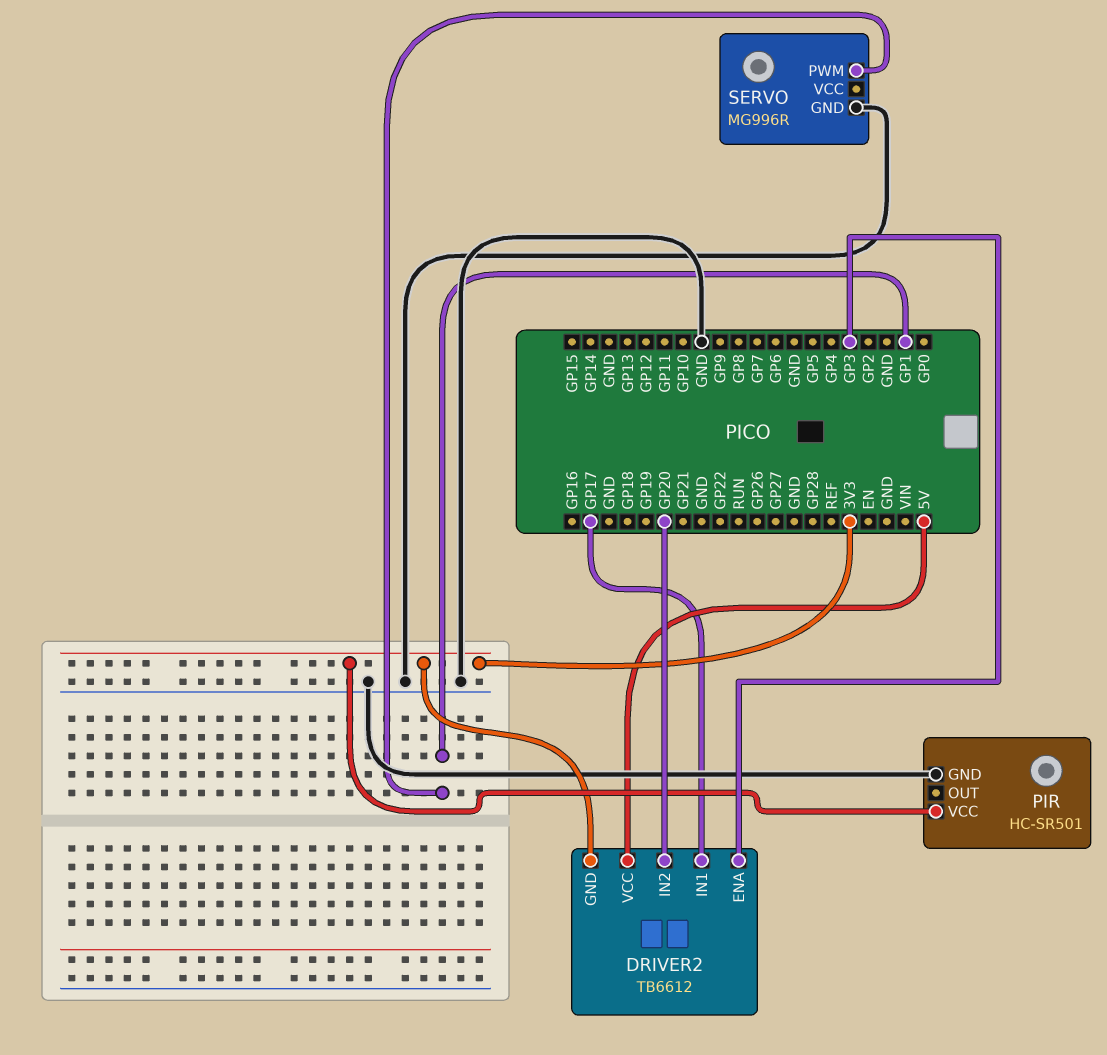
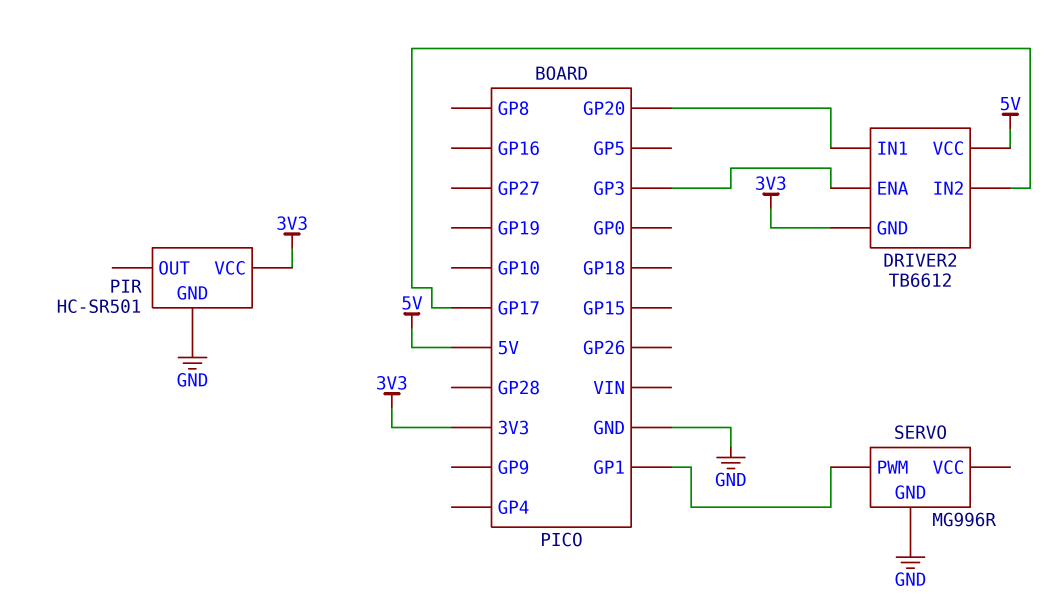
DRIVER2 pin IN1: GP17 -> GP20
DRIVER2 pin IN2: GP20 -> GP17

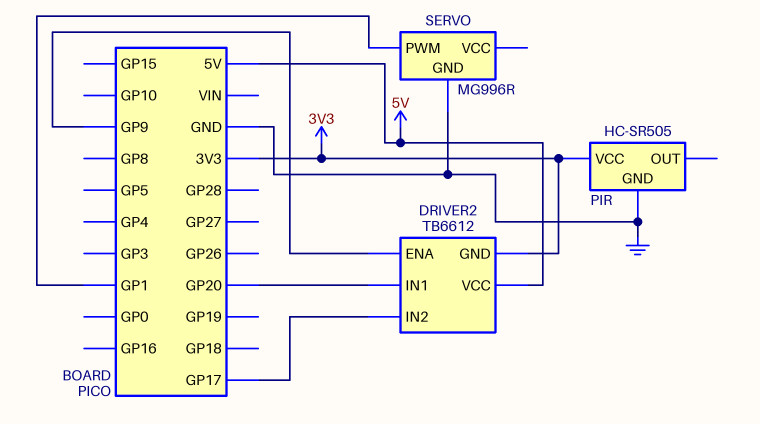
DRIVER2 pin ENA: GP3 -> GP9
PIR: HC-SR501 -> HC-SR505

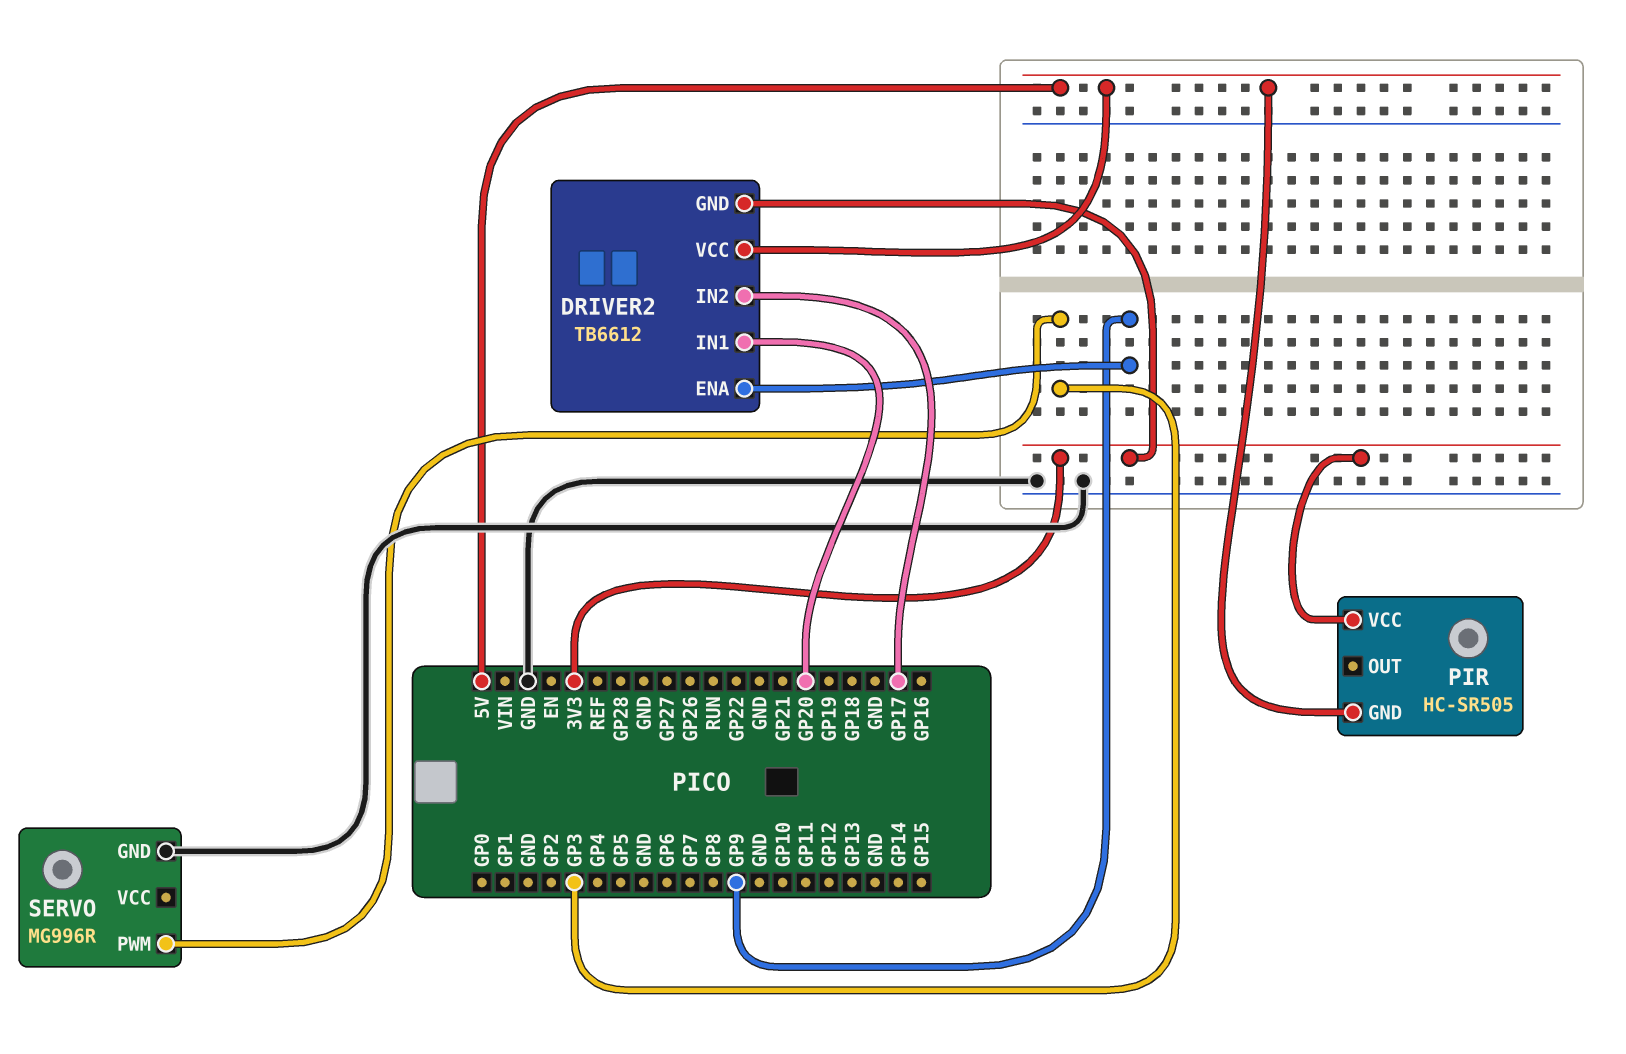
PIR pin GND: GND -> 5V
SERVO pin PWM: GP1 -> GP3

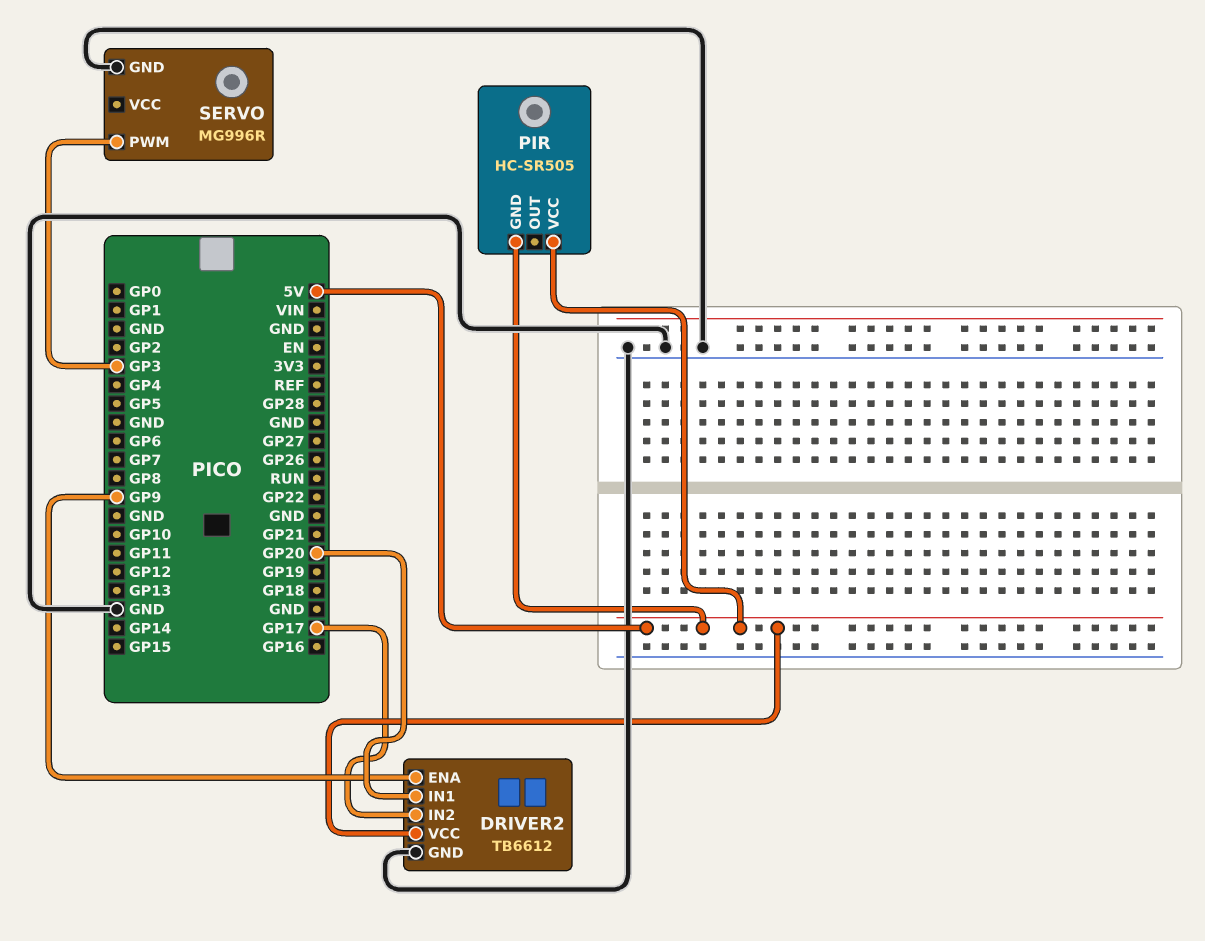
DRIVER2 pin GND: 3V3 -> GND
PIR pin VCC: 3V3 -> 5V

